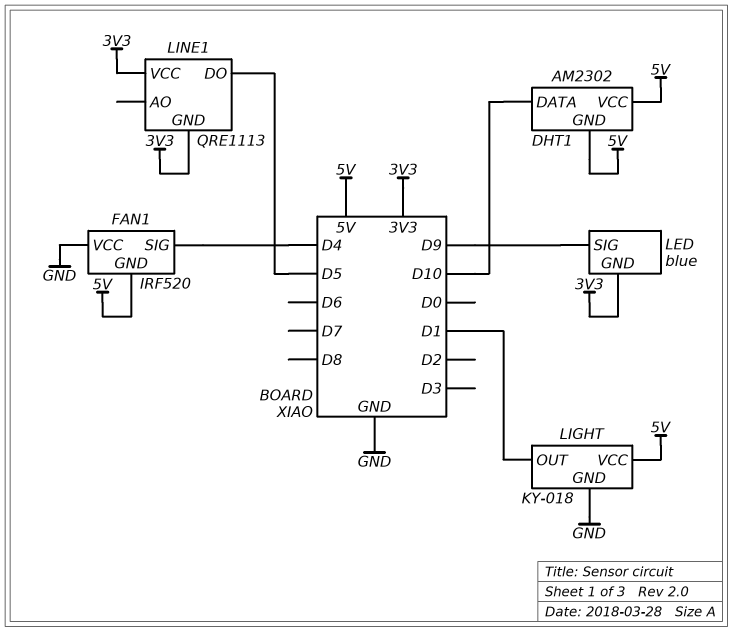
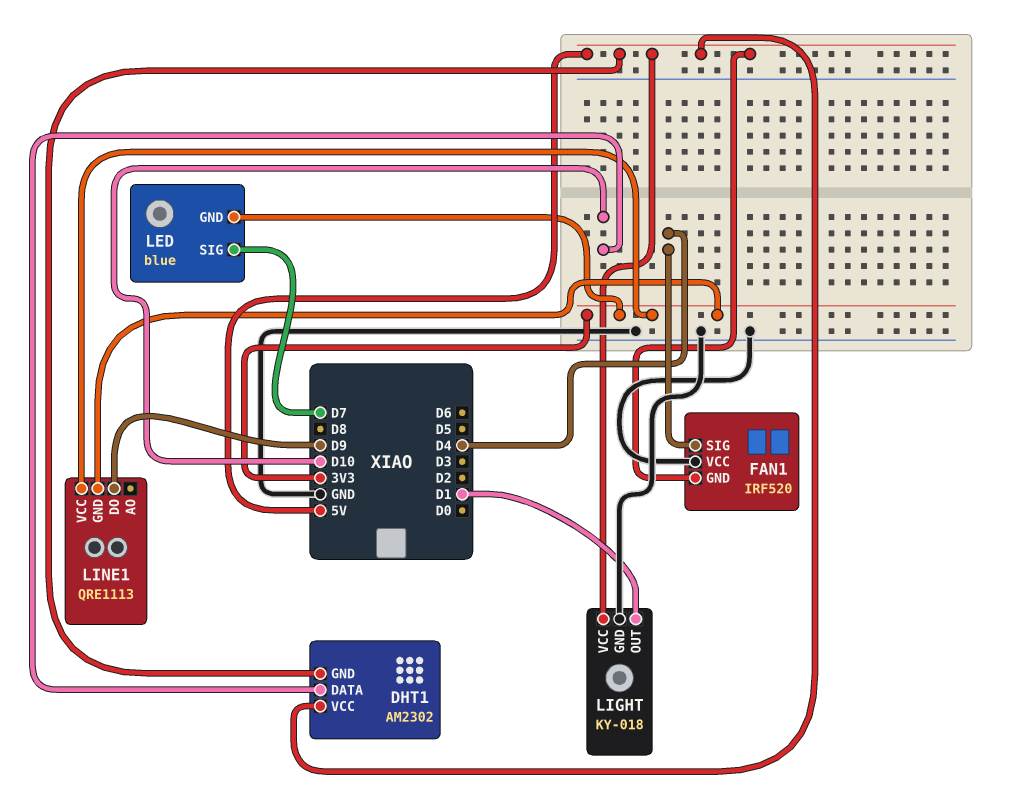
LED pin SIG: D9 -> D7
LINE1 pin DO: D5 -> D9

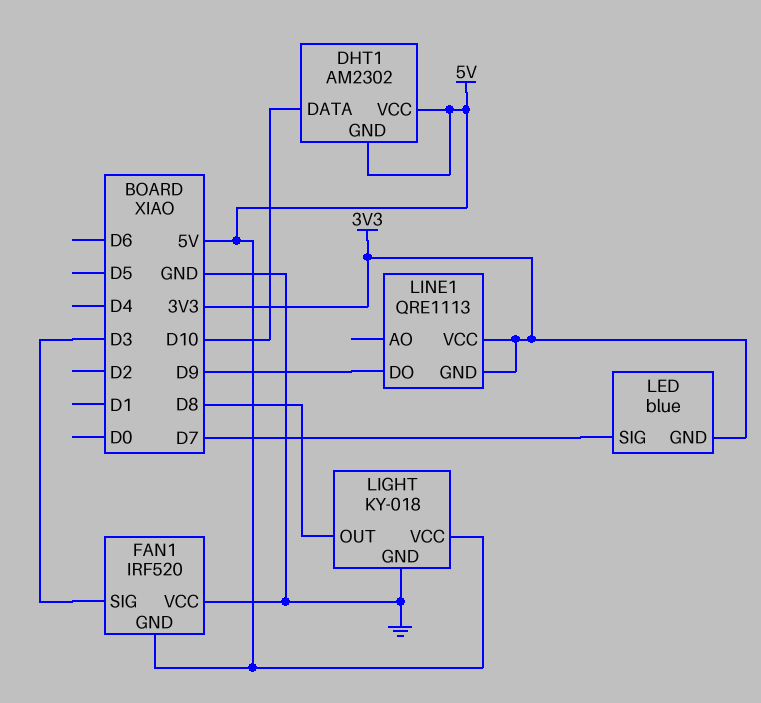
FAN1 pin SIG: D4 -> D3
LIGHT pin OUT: D1 -> D8

